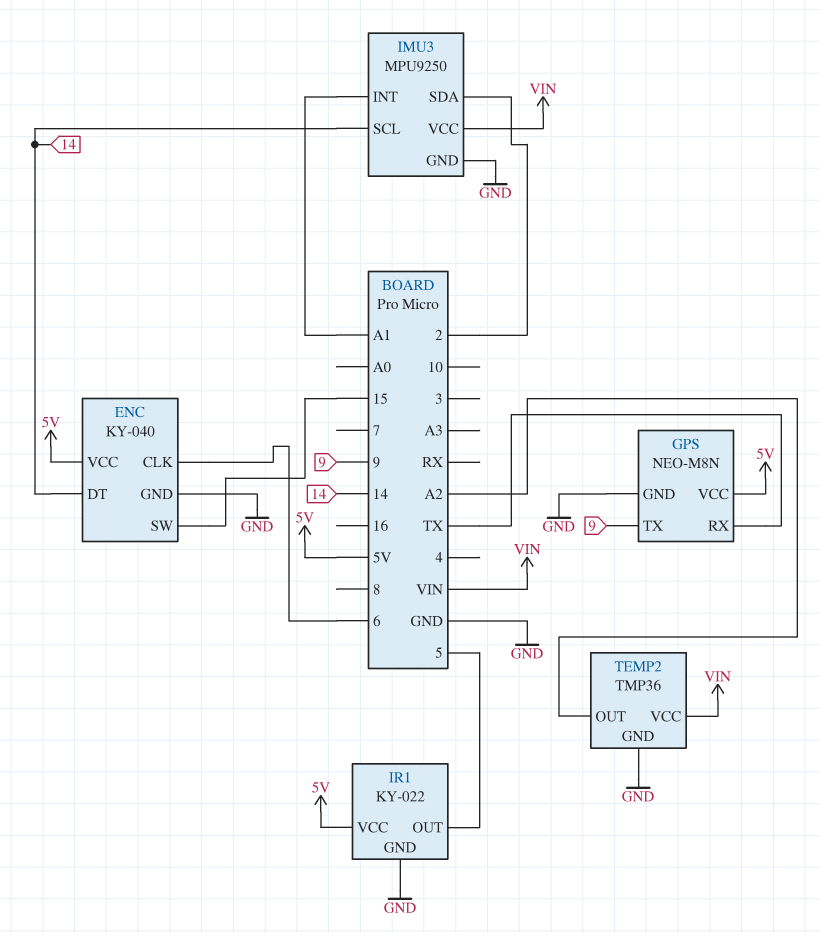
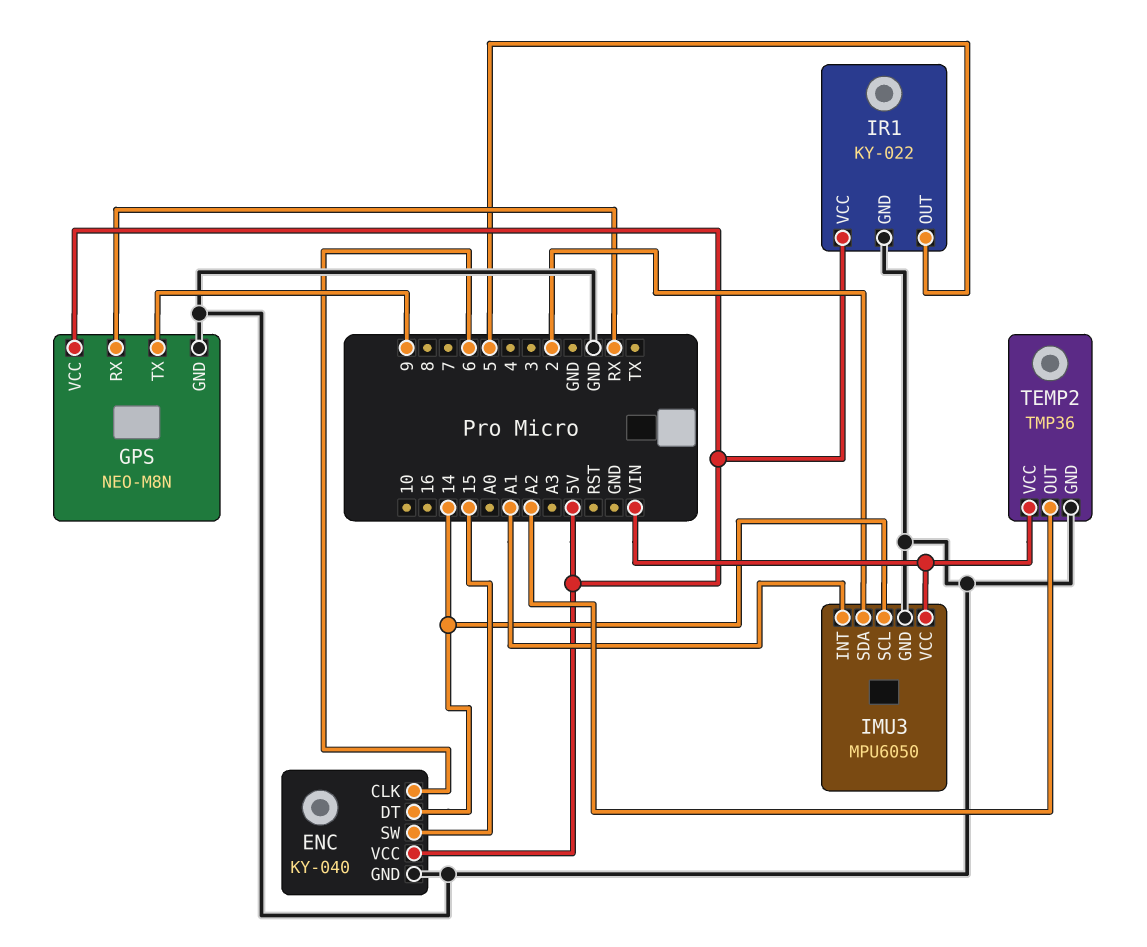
GPS pin RX: TX -> RX
IMU3: MPU9250 -> MPU6050

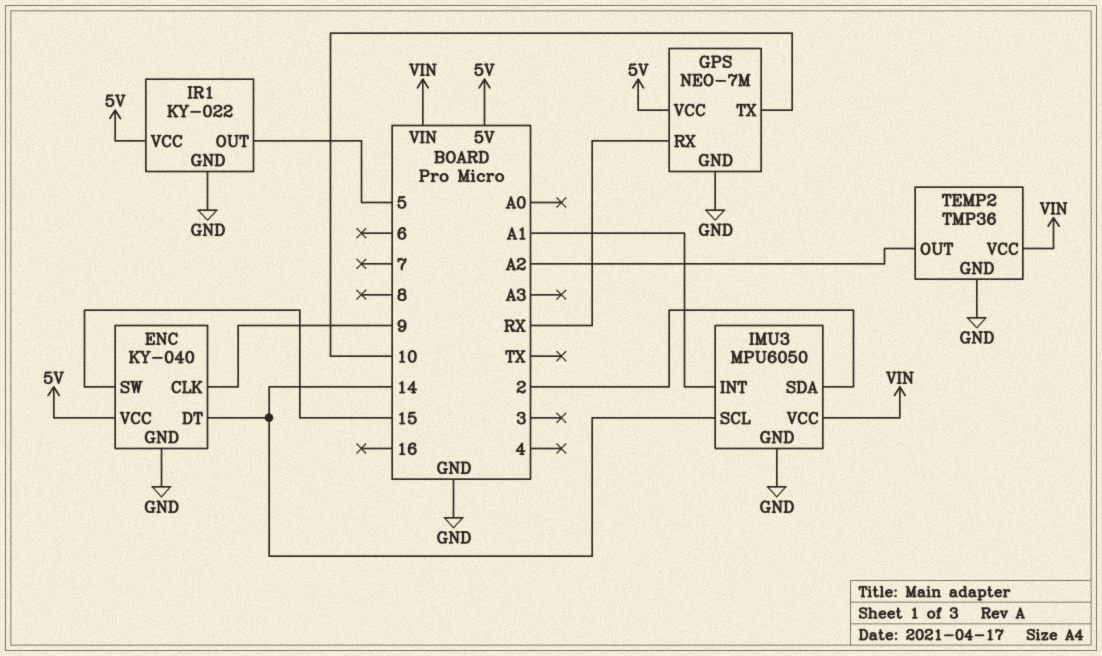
ENC pin CLK: 6 -> 9
GPS: NEO-M8N -> NEO-7M
GPS pin TX: 9 -> 10

